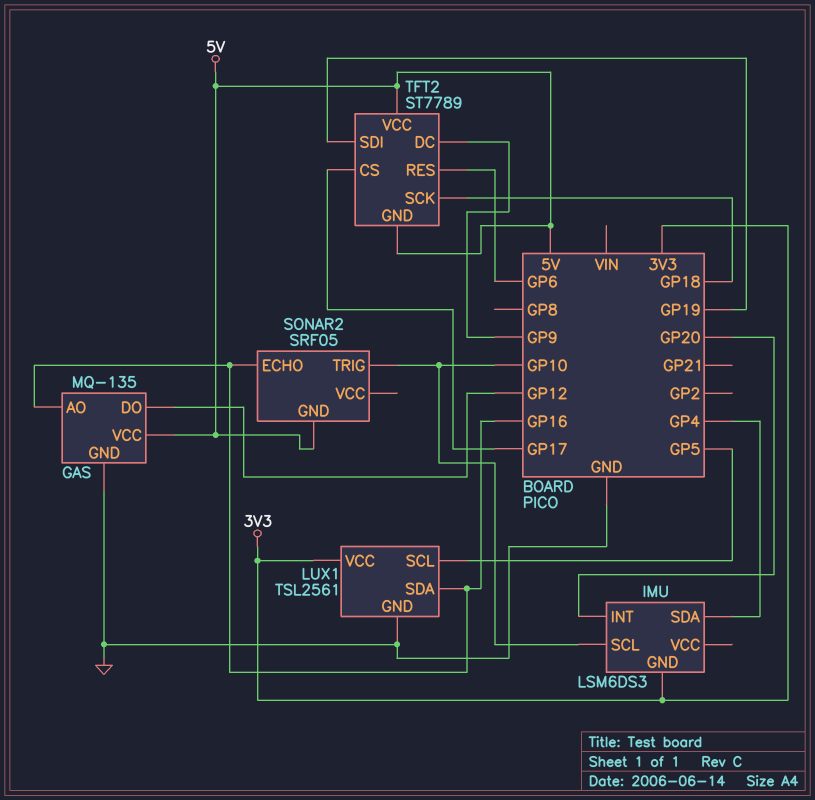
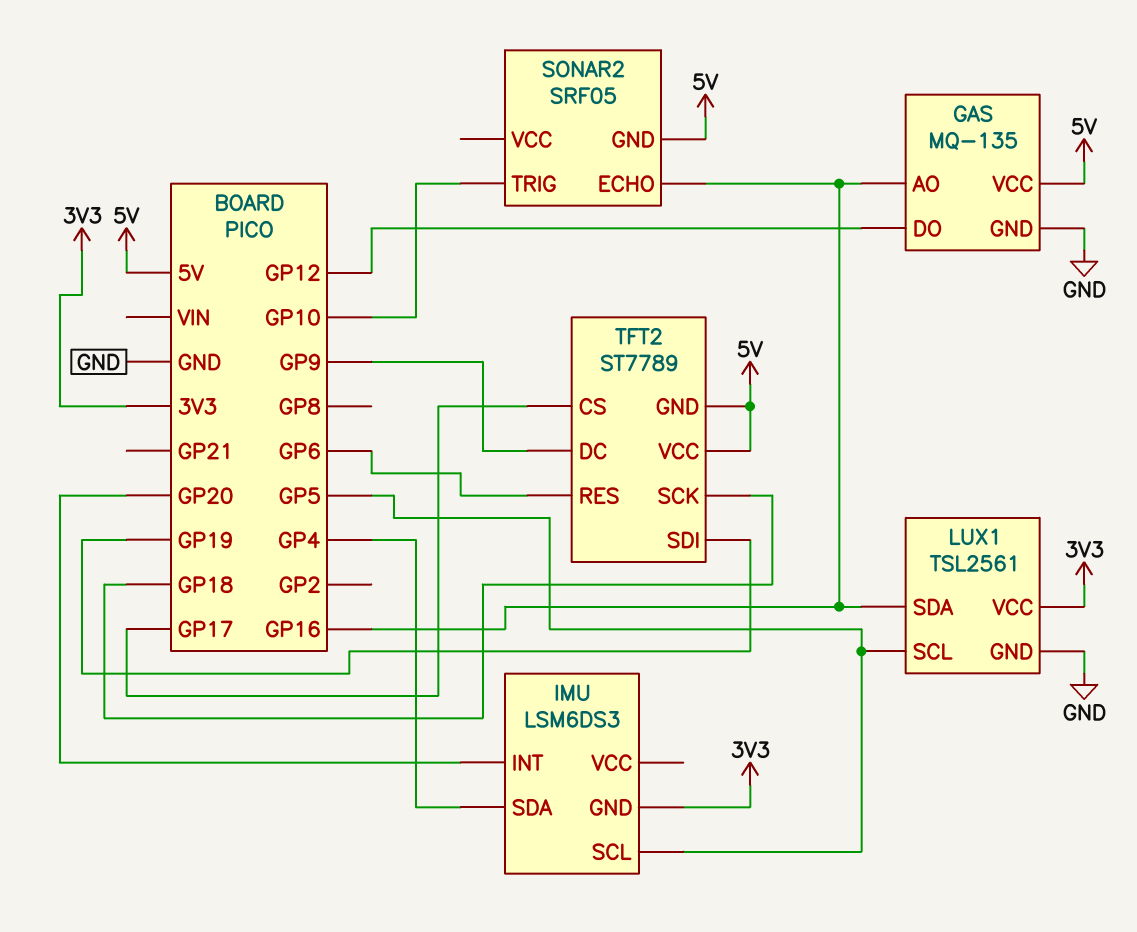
IMU pin SCL: GP10 -> GP5

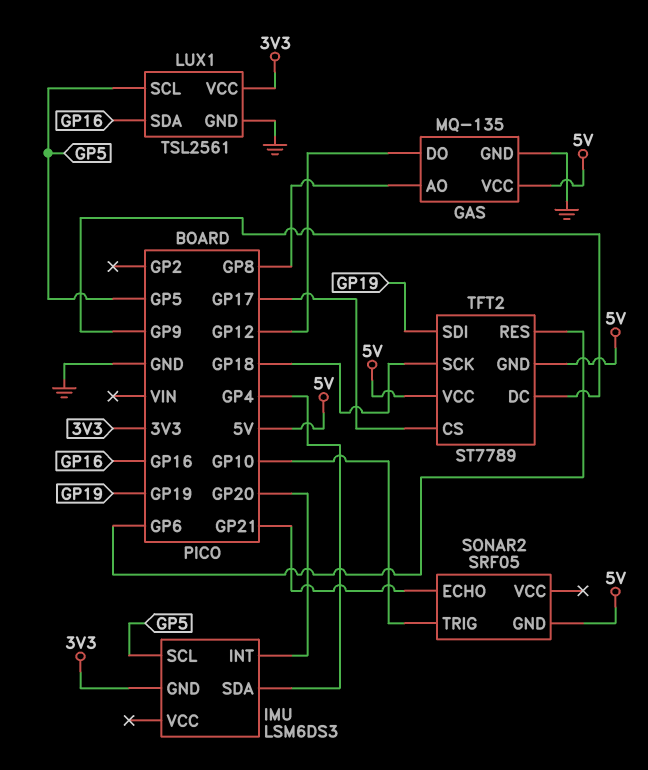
GAS pin AO: GP16 -> GP8
SONAR2 pin ECHO: GP16 -> GP21

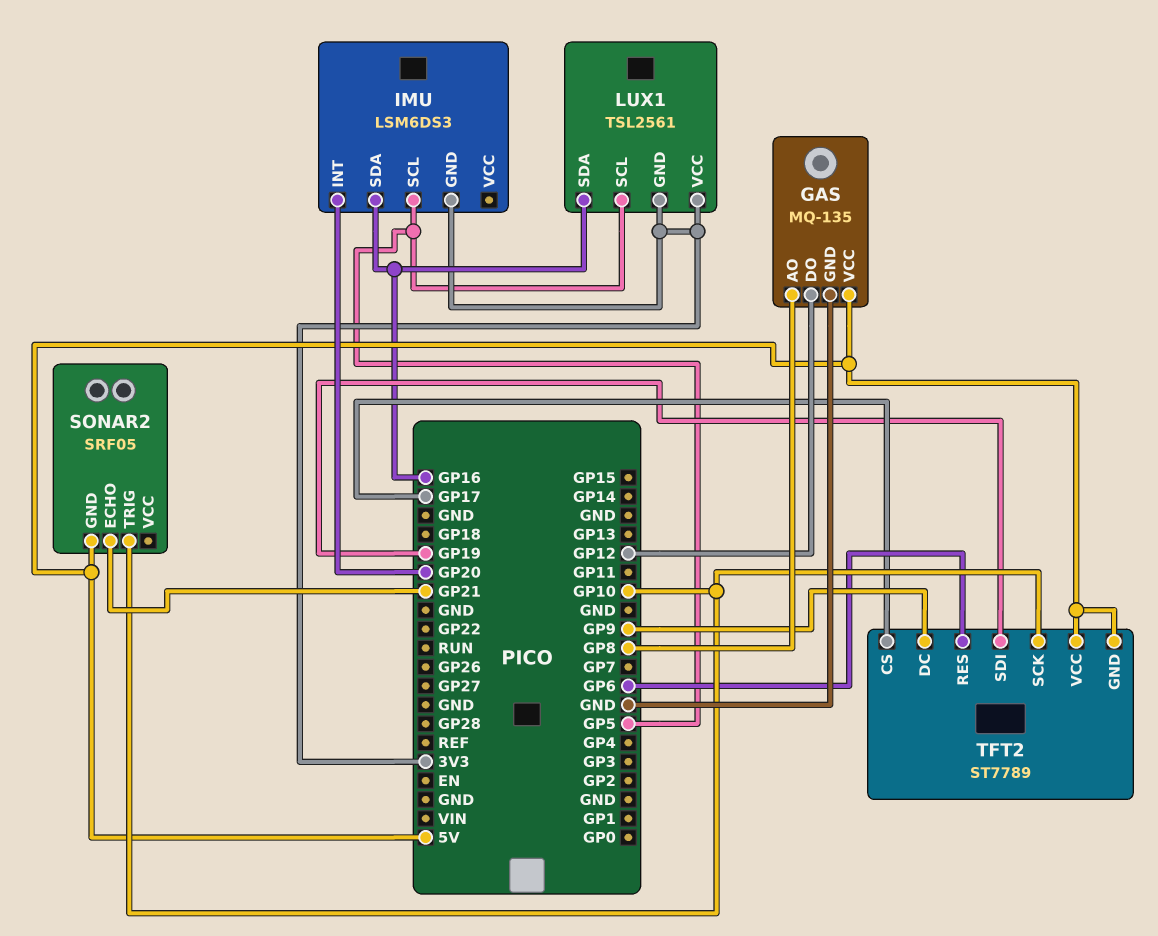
IMU pin SDA: GP4 -> GP16
LUX1 pin GND: GND -> 3V3
TFT2 pin SCK: GP18 -> GP10

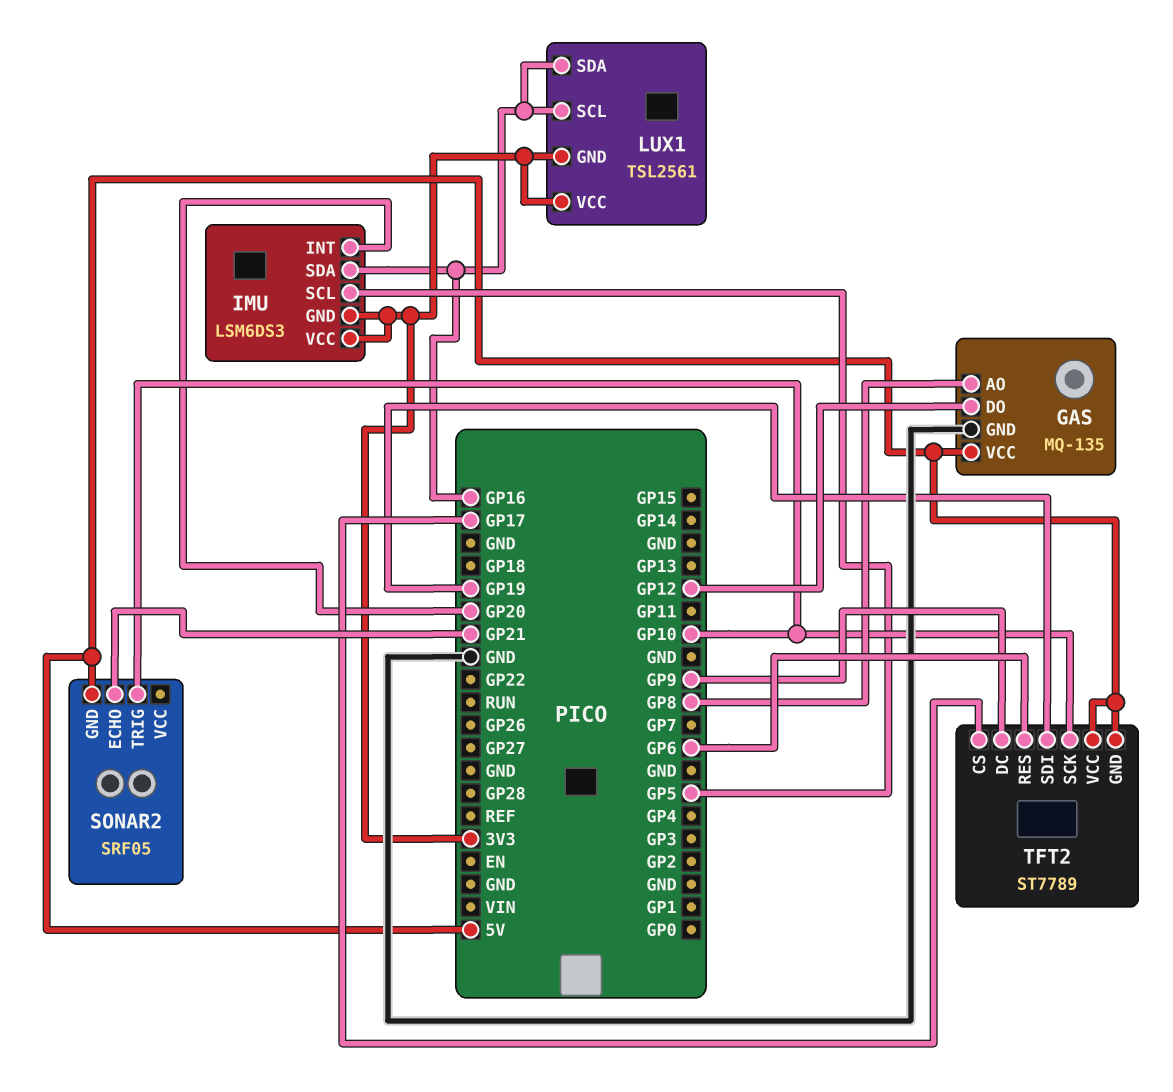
IMU pin VCC: none -> 3V3
LUX1 pin SCL: GP5 -> GP16

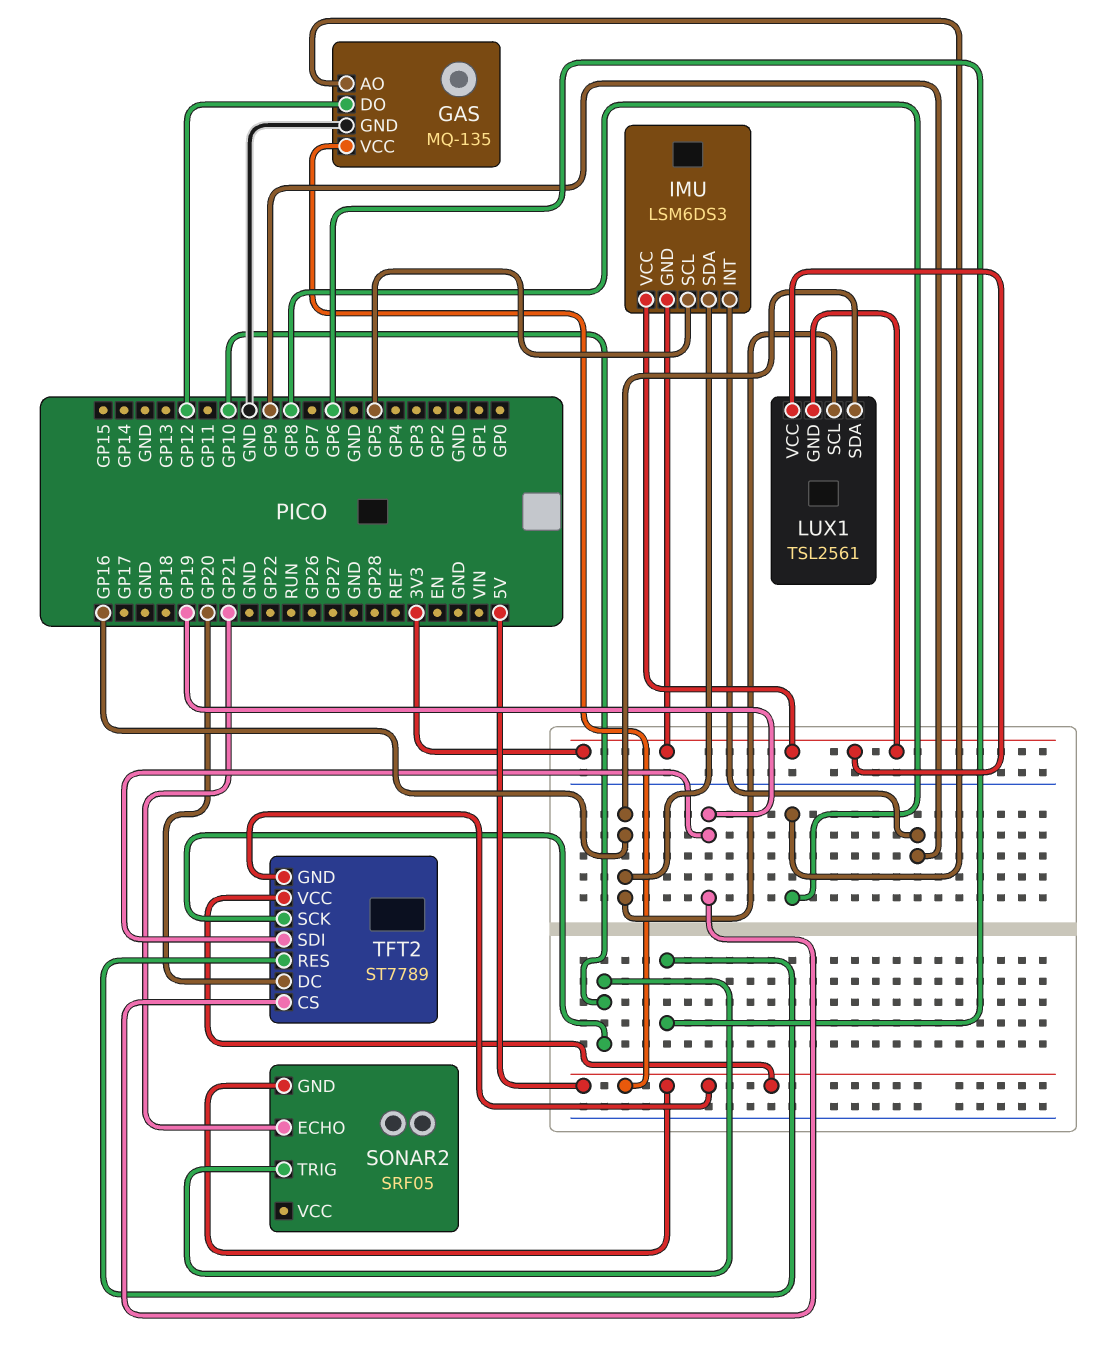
IMU pin INT: GP20 -> GP9
TFT2 pin CS: GP17 -> GP19
TFT2 pin DC: GP9 -> GP20

